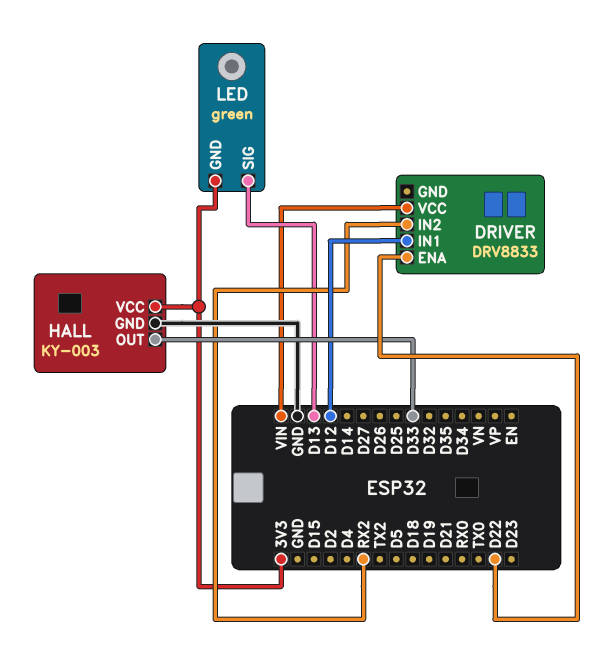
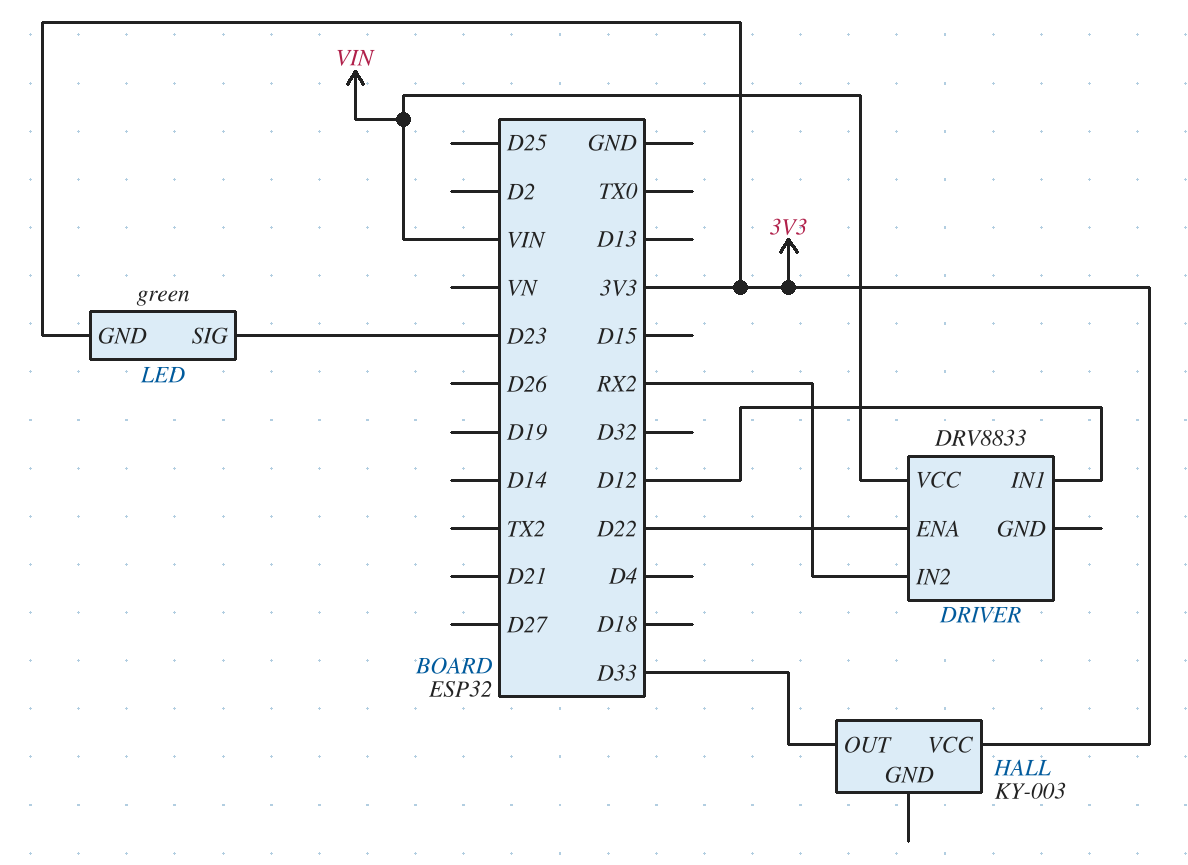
HALL pin GND: GND -> none
LED pin SIG: D13 -> D23

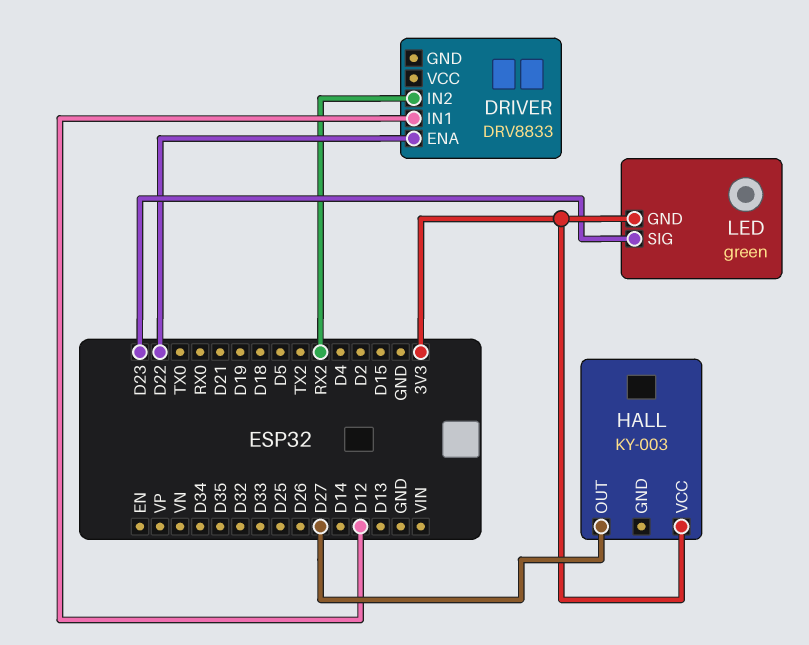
DRIVER pin VCC: VIN -> none
HALL pin OUT: D33 -> D27

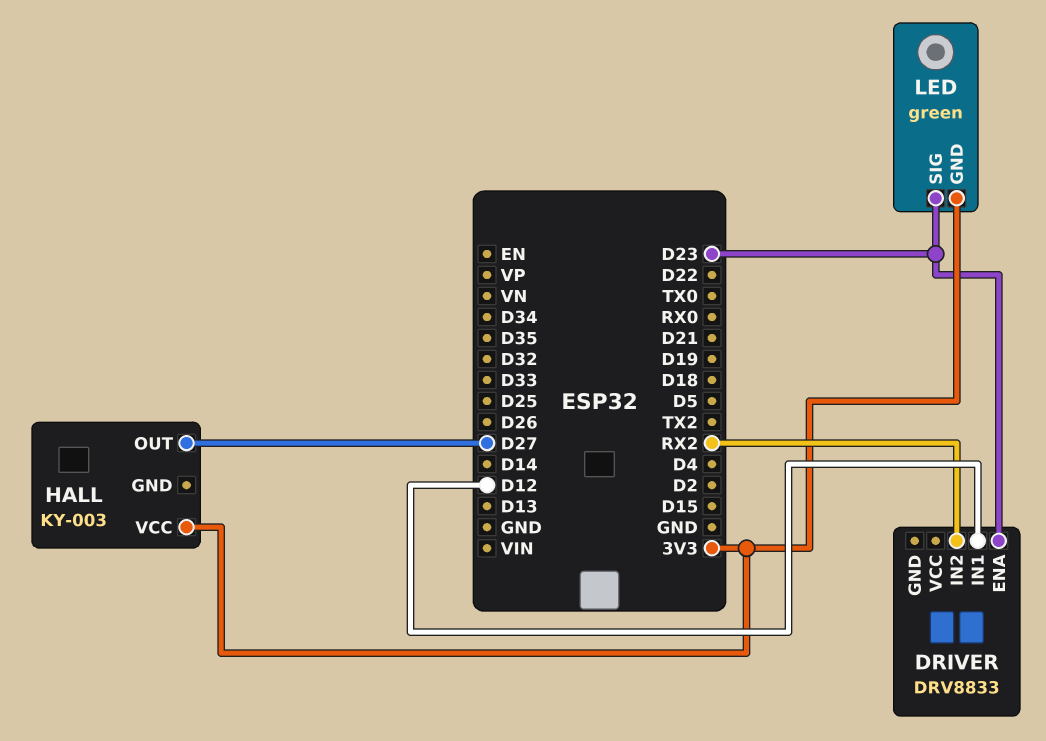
DRIVER pin ENA: D22 -> D23

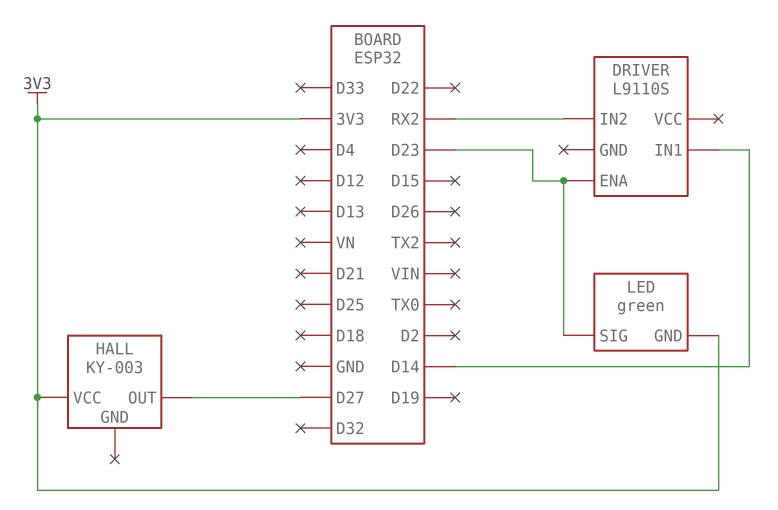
DRIVER: DRV8833 -> L9110S
DRIVER pin IN1: D12 -> D14

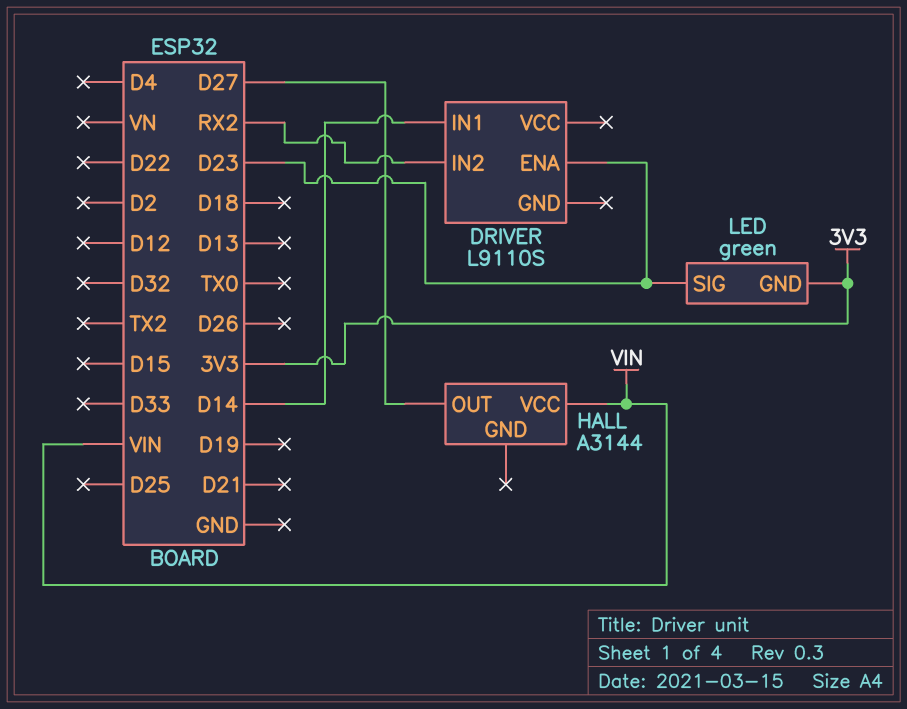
HALL: KY-003 -> A3144
HALL pin VCC: 3V3 -> VIN

